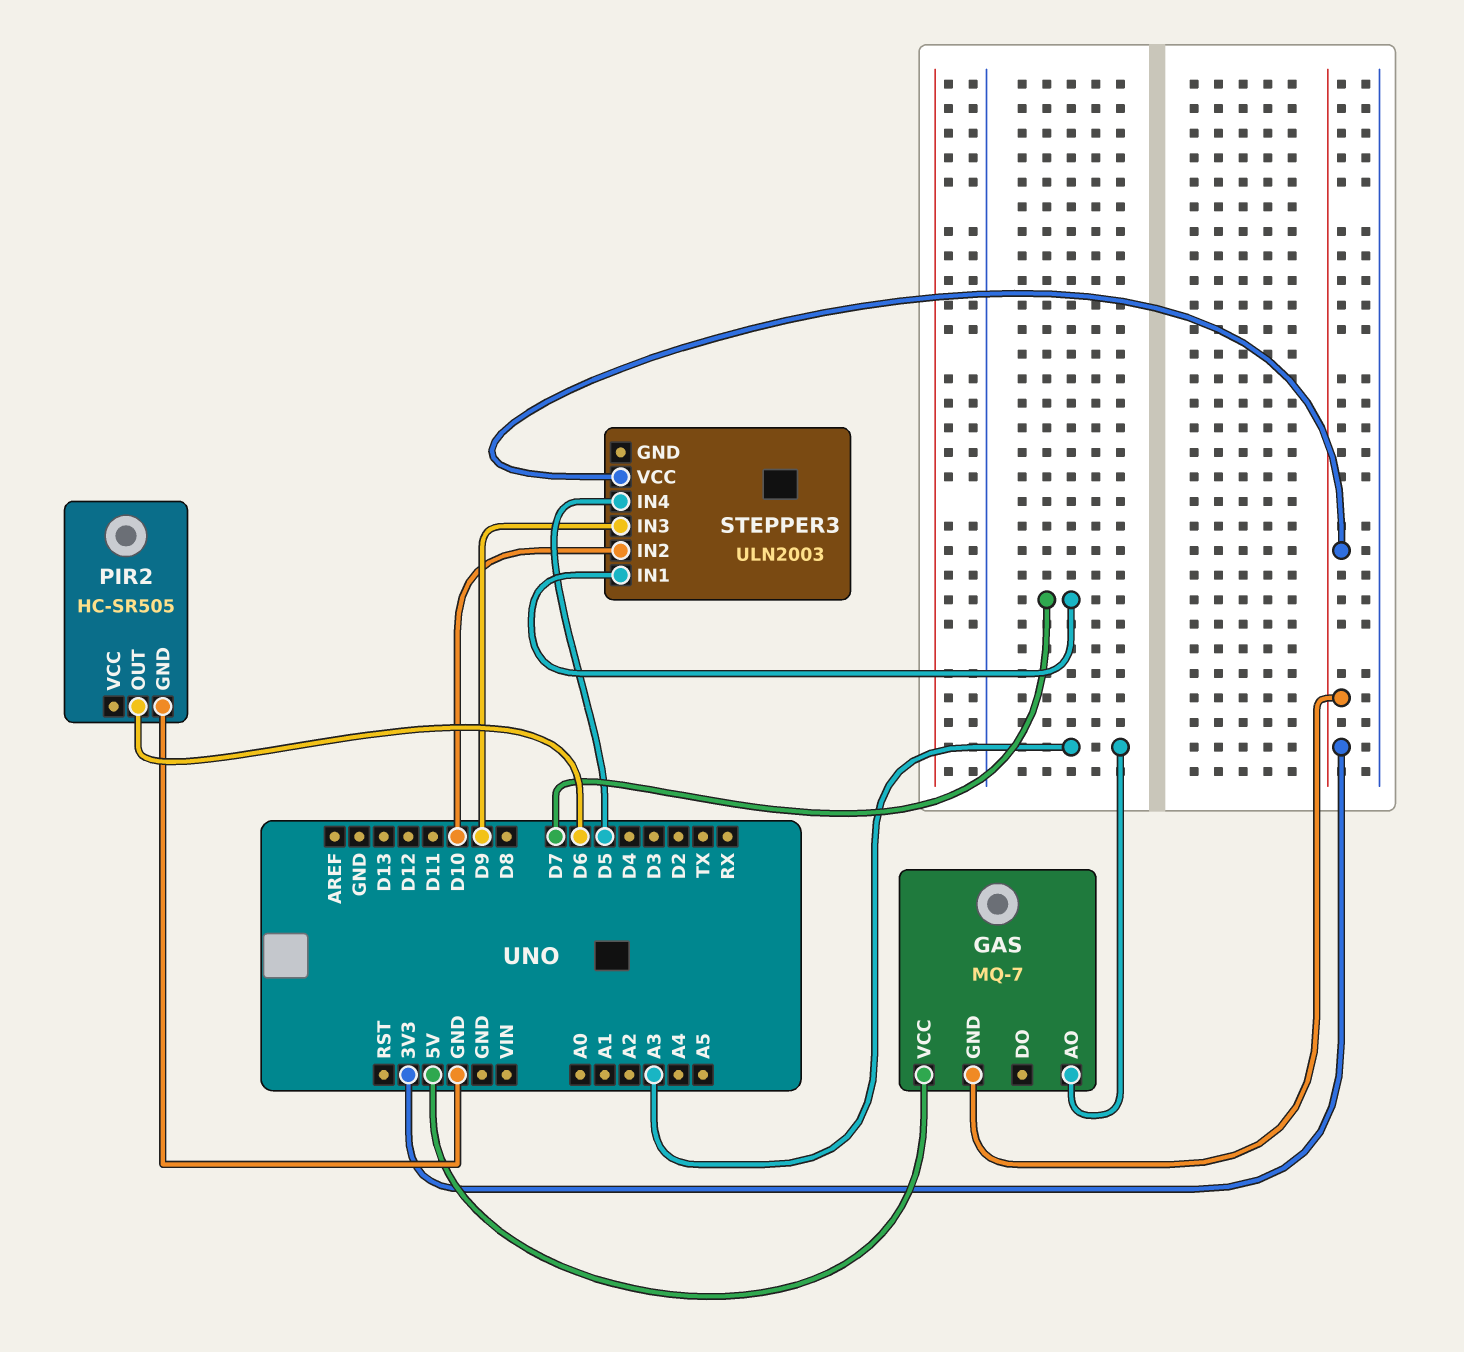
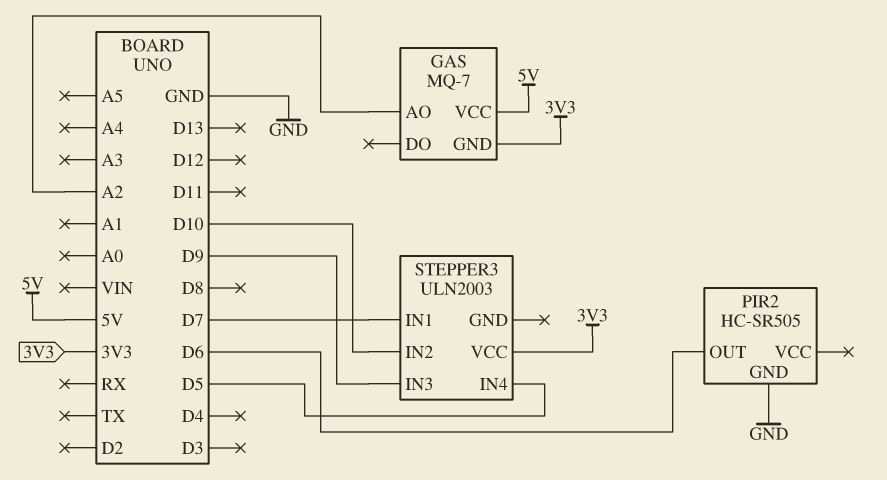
GAS pin AO: A3 -> A2

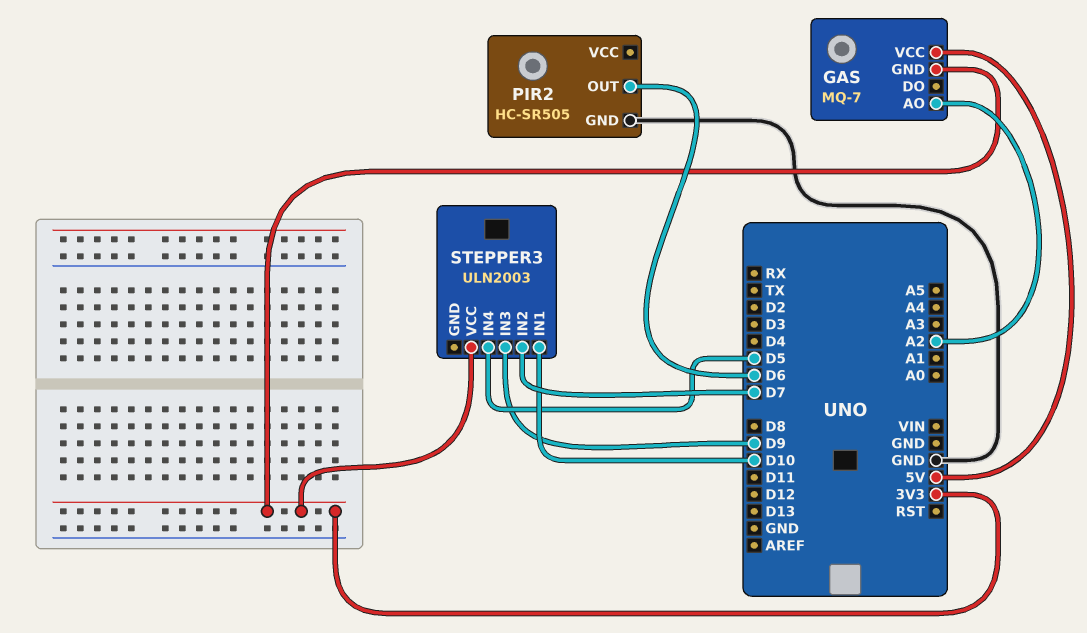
STEPPER3 pin IN1: D7 -> D10
STEPPER3 pin IN2: D10 -> D7

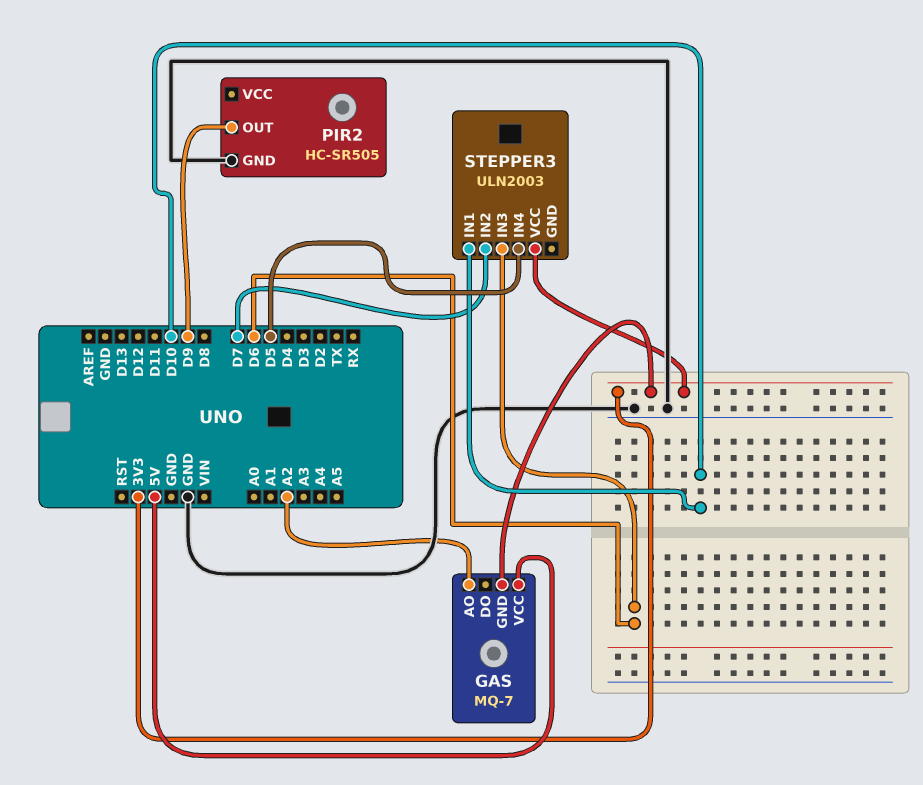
PIR2 pin OUT: D6 -> D9
STEPPER3 pin IN3: D9 -> D6

